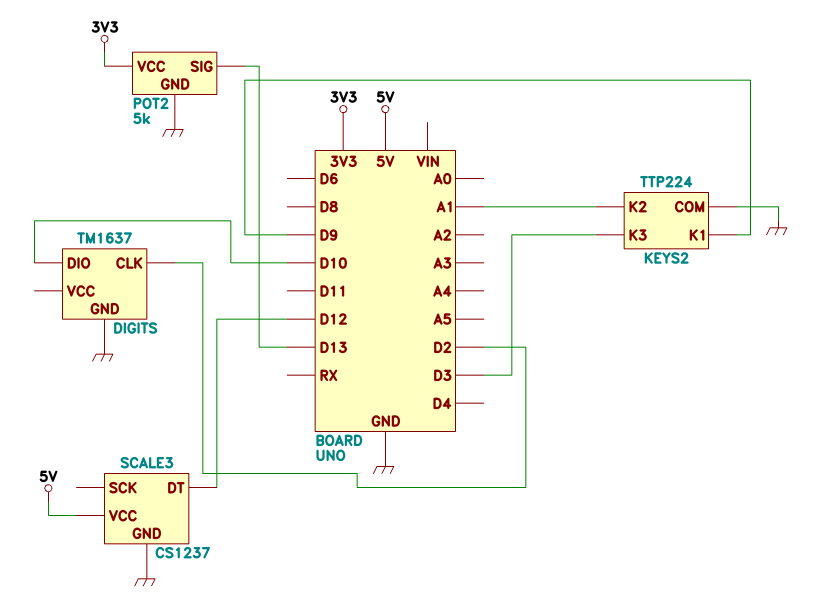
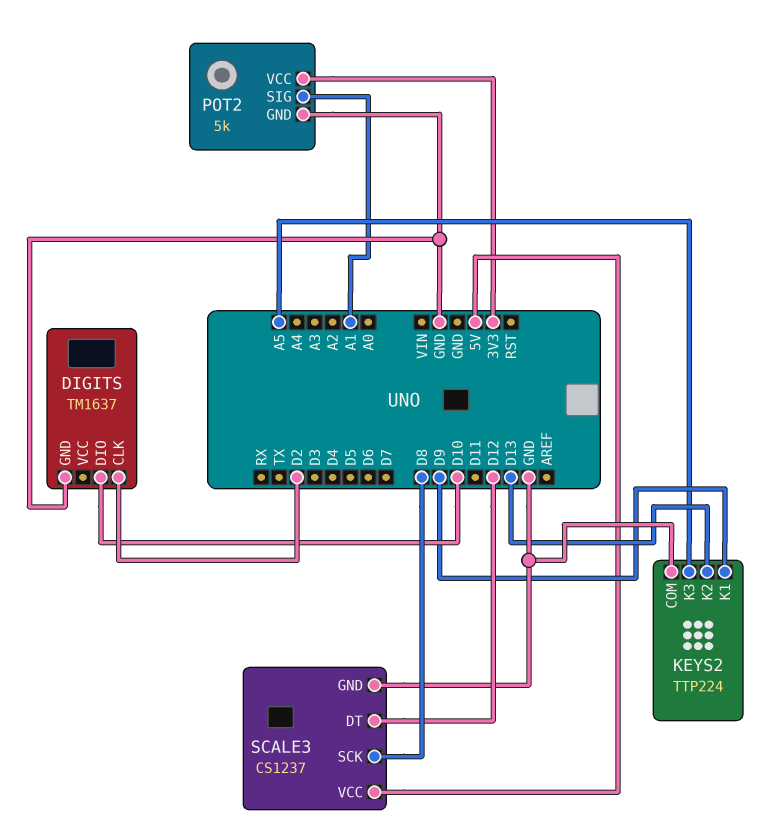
KEYS2 pin K2: A1 -> D13
KEYS2 pin K3: D3 -> A5
POT2 pin SIG: D13 -> A1
SCALE3 pin SCK: none -> D8

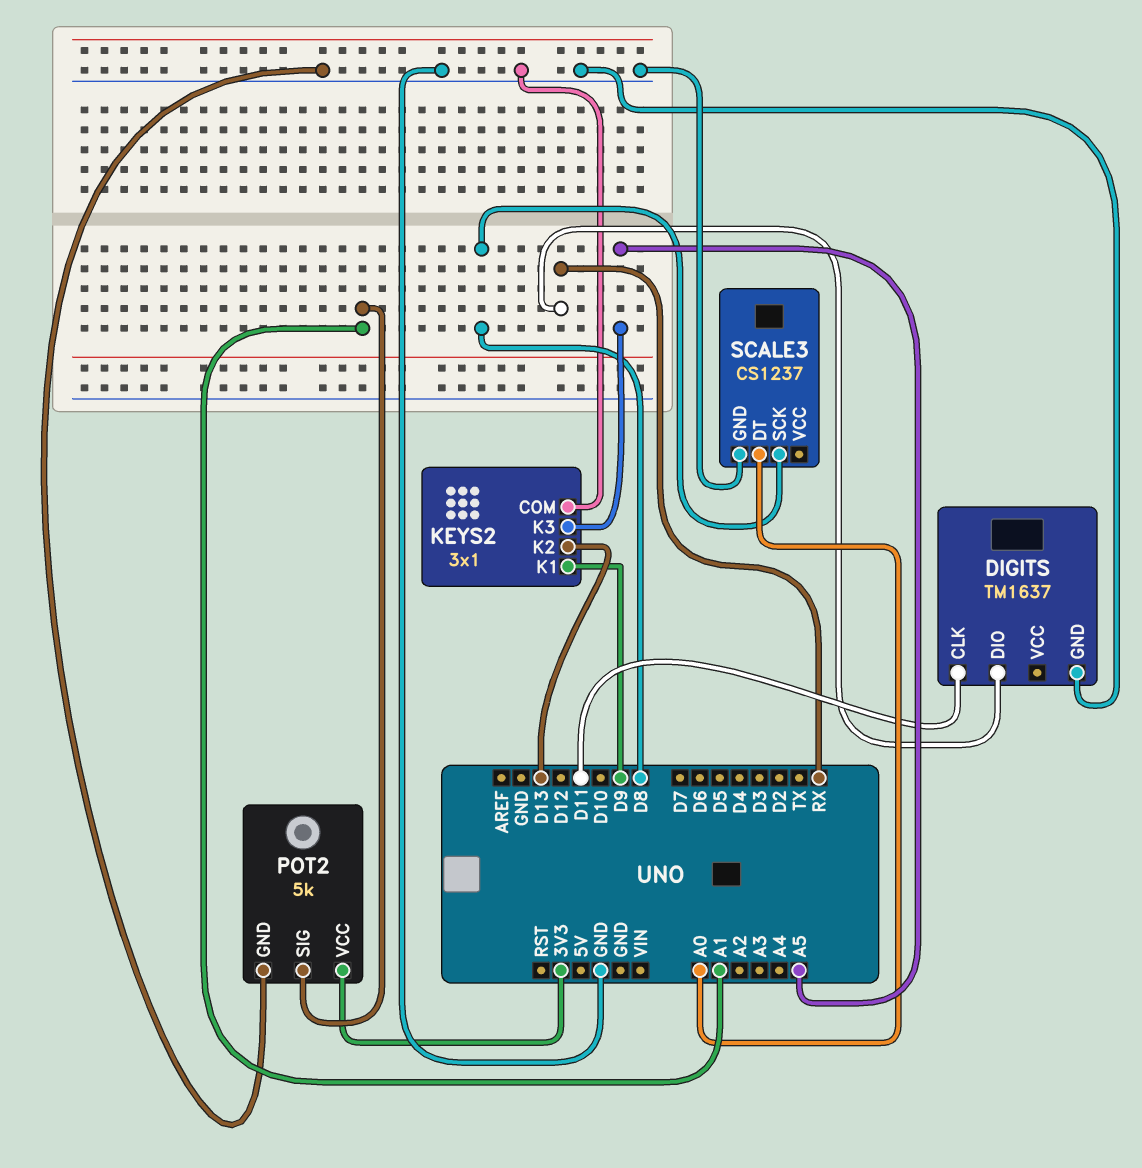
DIGITS pin CLK: D2 -> D11
DIGITS pin DIO: D10 -> RX
KEYS2: TTP224 -> 3x1
SCALE3 pin DT: D12 -> A0
SCALE3 pin VCC: 5V -> none

